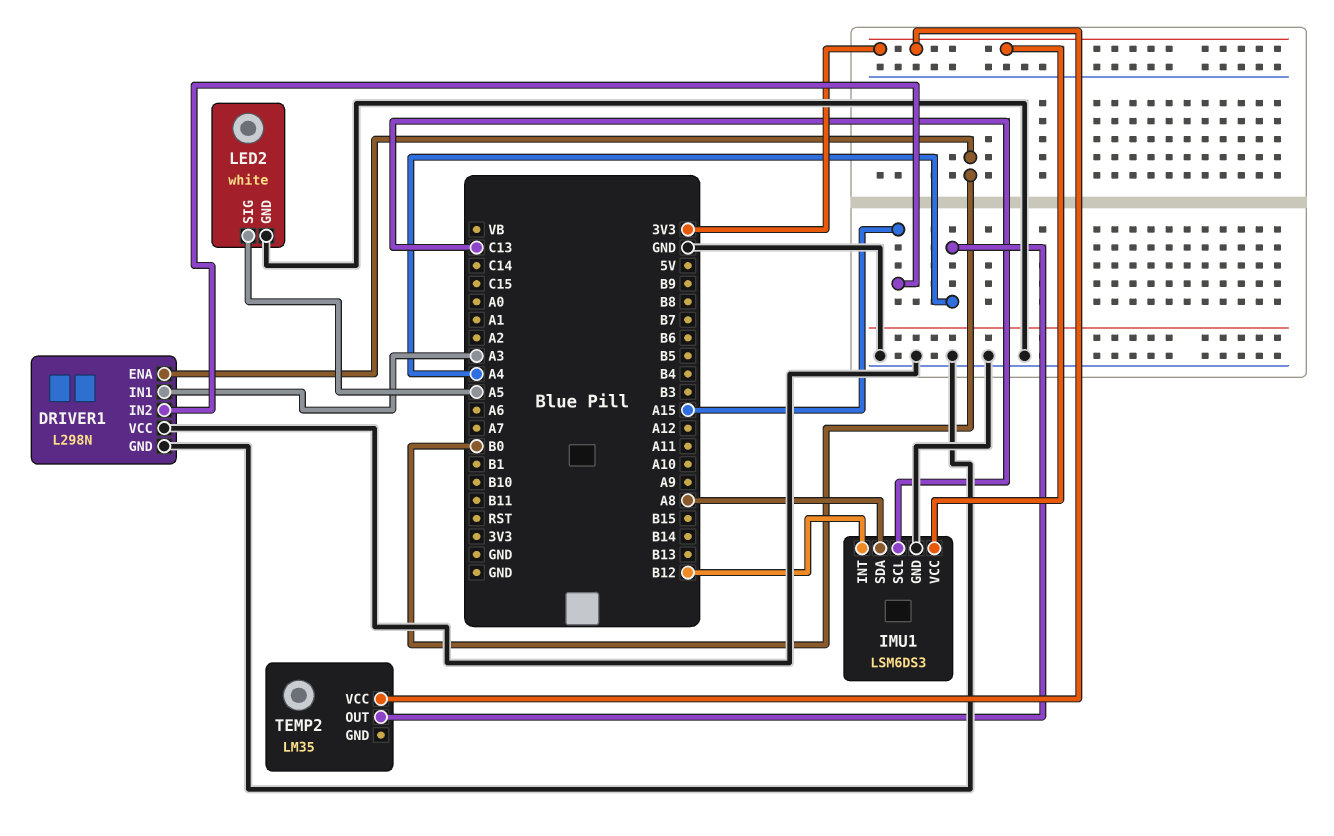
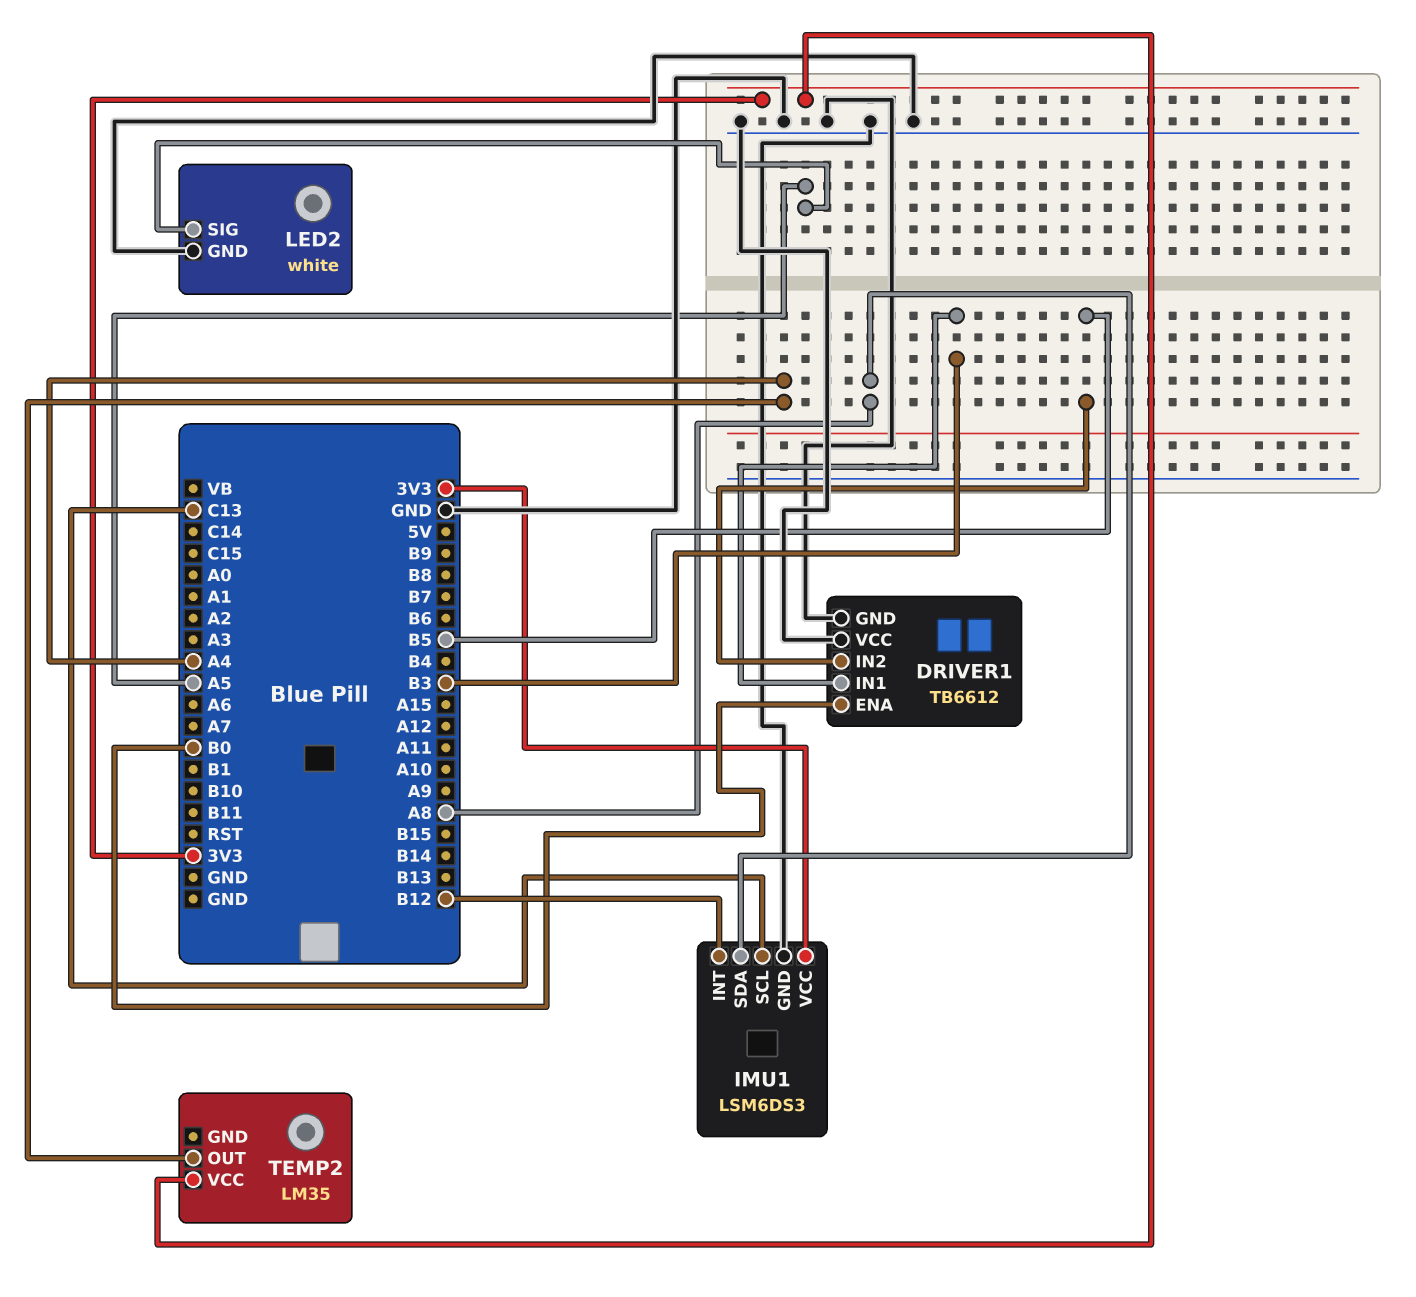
DRIVER1: L298N -> TB6612
DRIVER1 pin IN1: A3 -> B3
DRIVER1 pin IN2: A15 -> B5

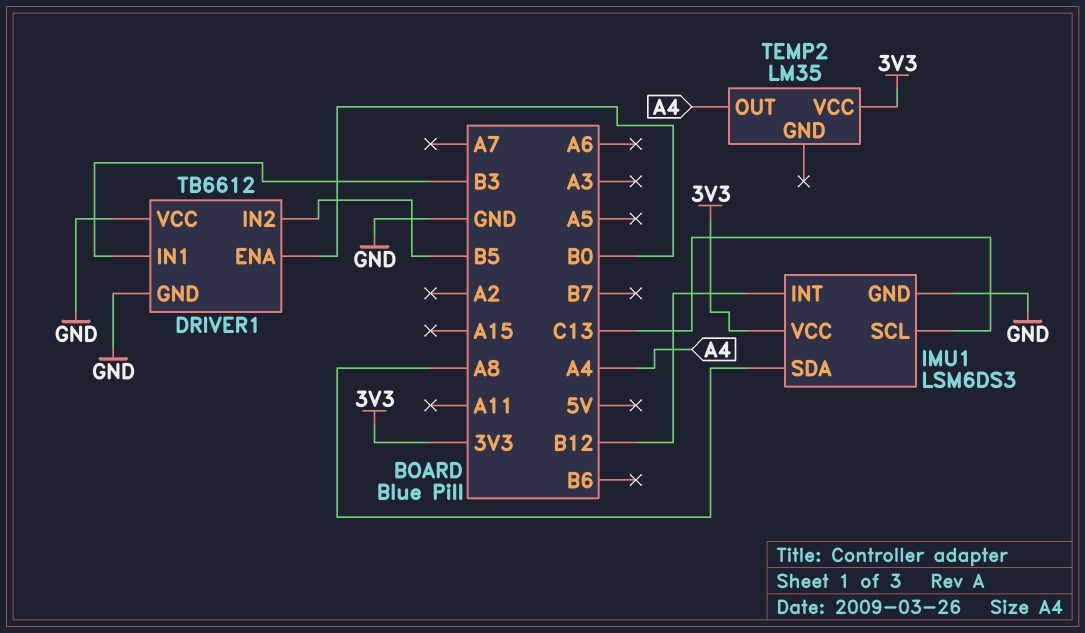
LED2: white -> none
LED2 pin GND: GND -> none
LED2 pin SIG: A5 -> none

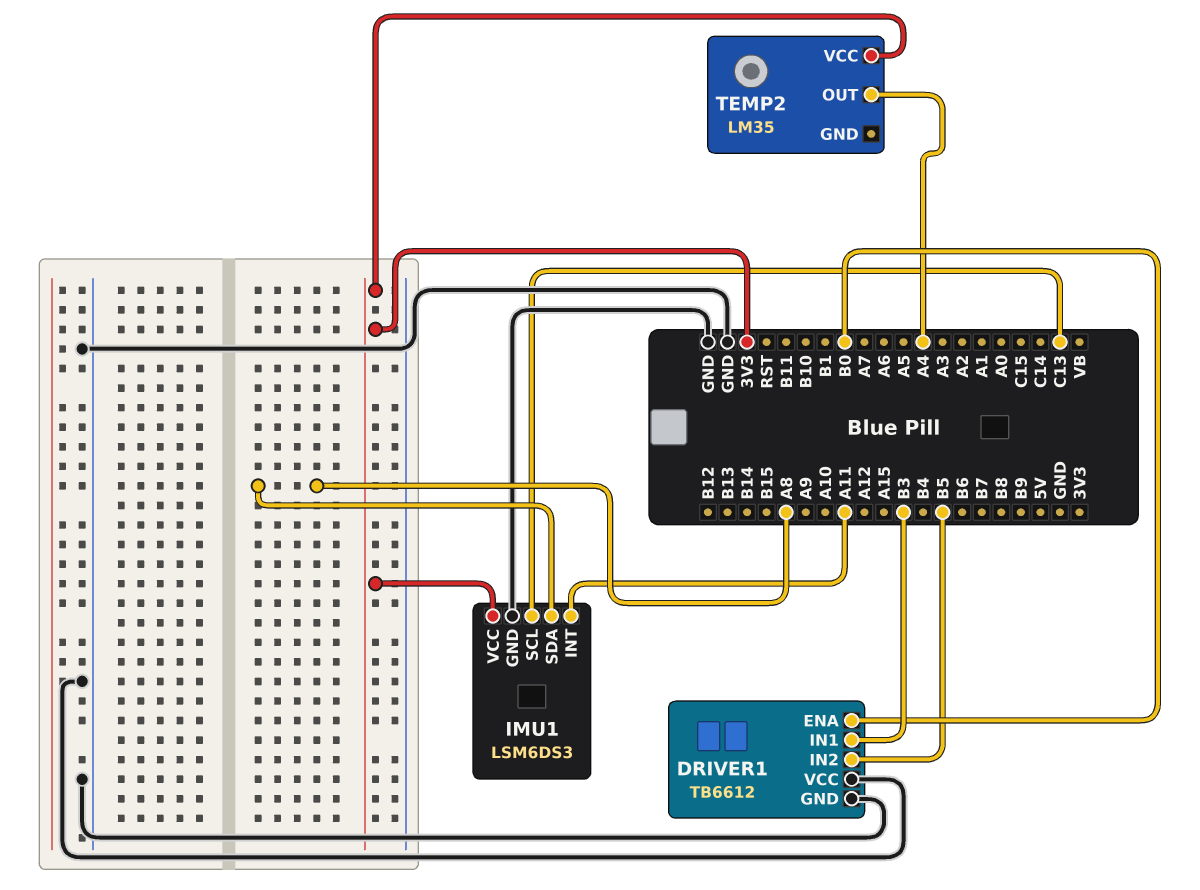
IMU1 pin INT: B12 -> A11

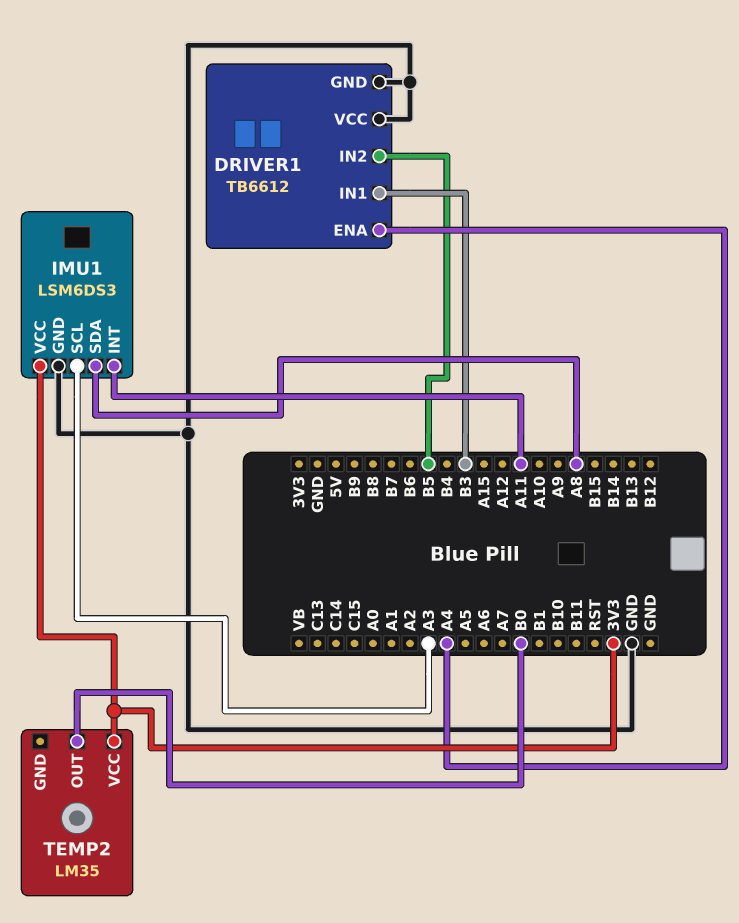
DRIVER1 pin ENA: B0 -> A4
IMU1 pin SCL: C13 -> A3
TEMP2 pin OUT: A4 -> B0

